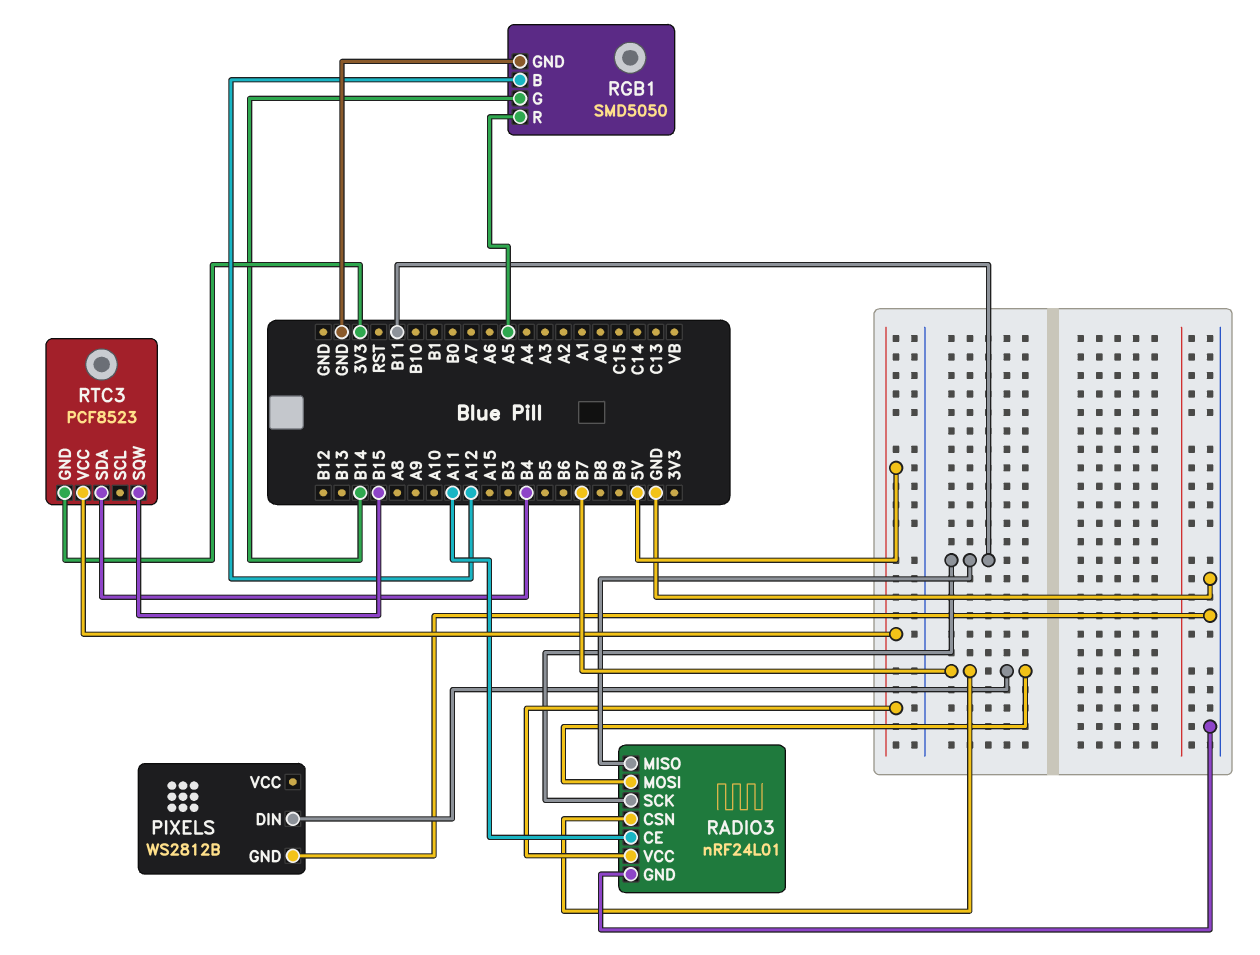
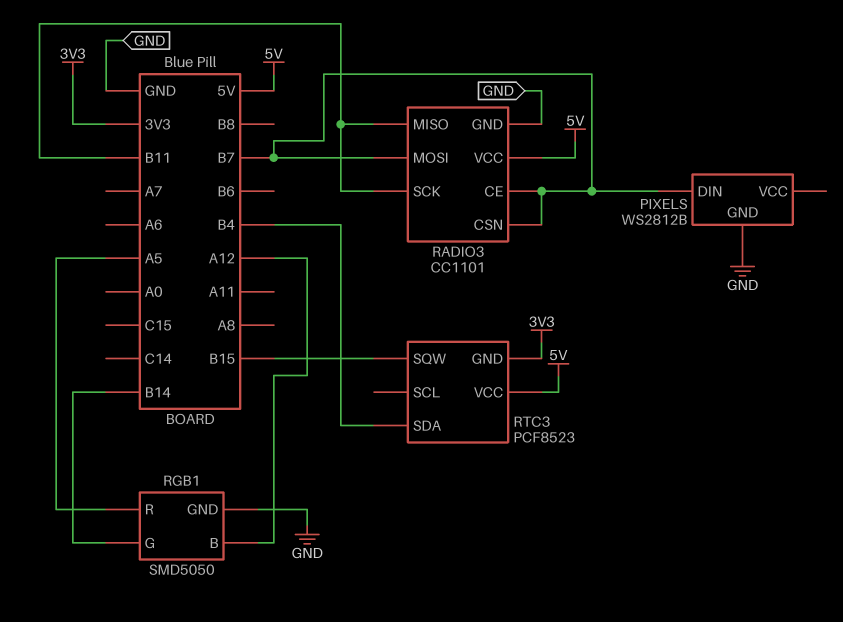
RADIO3: nRF24L01 -> CC1101
RADIO3 pin CE: A11 -> B7

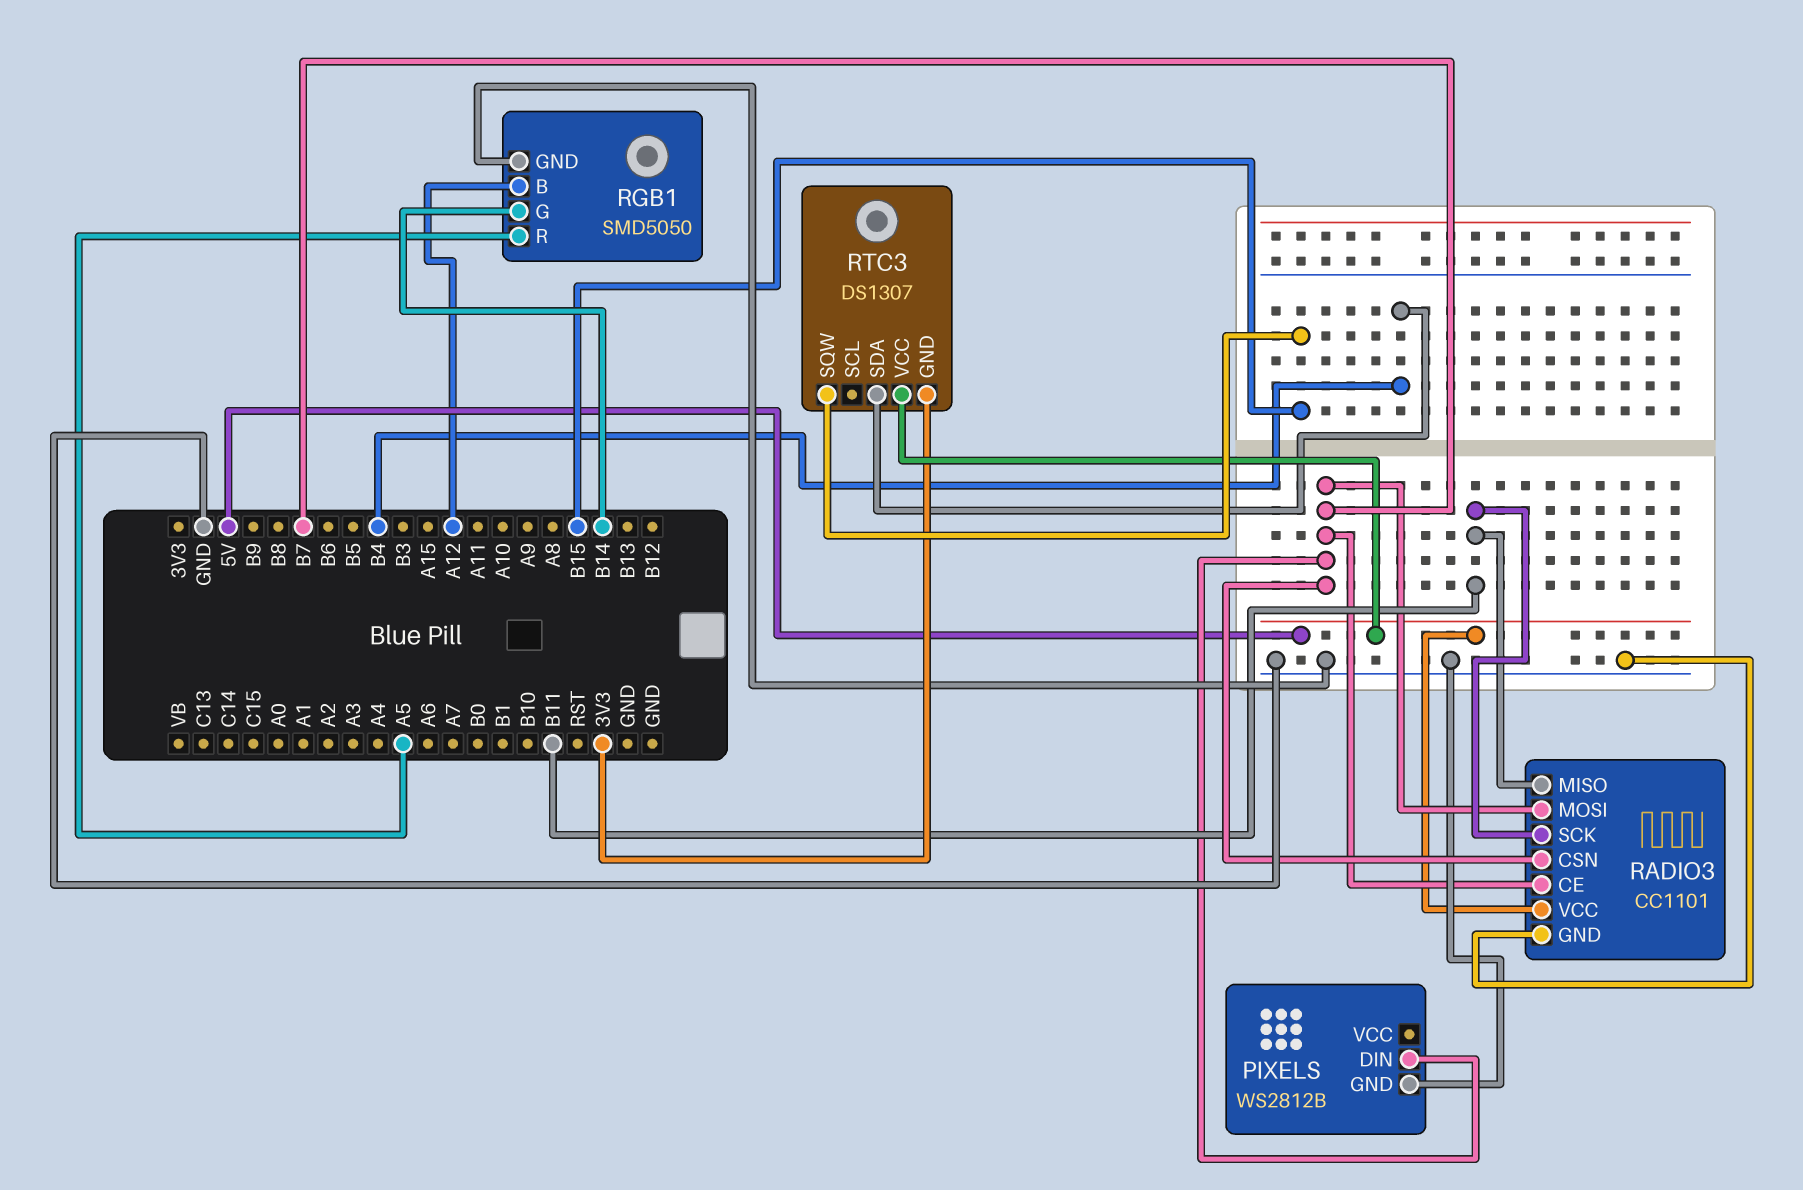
RTC3: PCF8523 -> DS1307

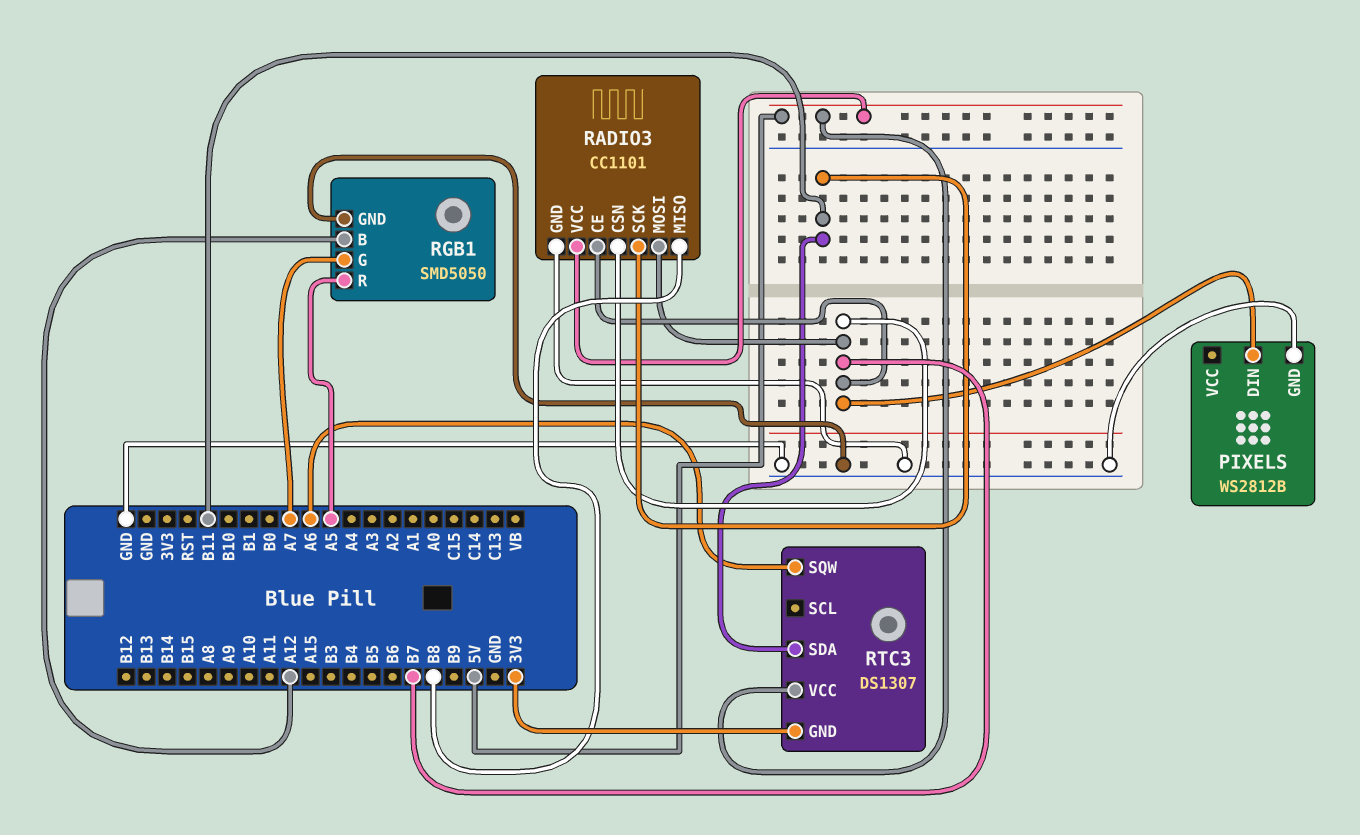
RADIO3 pin MISO: B11 -> B8
RGB1 pin G: B14 -> A7
RTC3 pin SDA: B4 -> B11
RTC3 pin SQW: B15 -> A6

